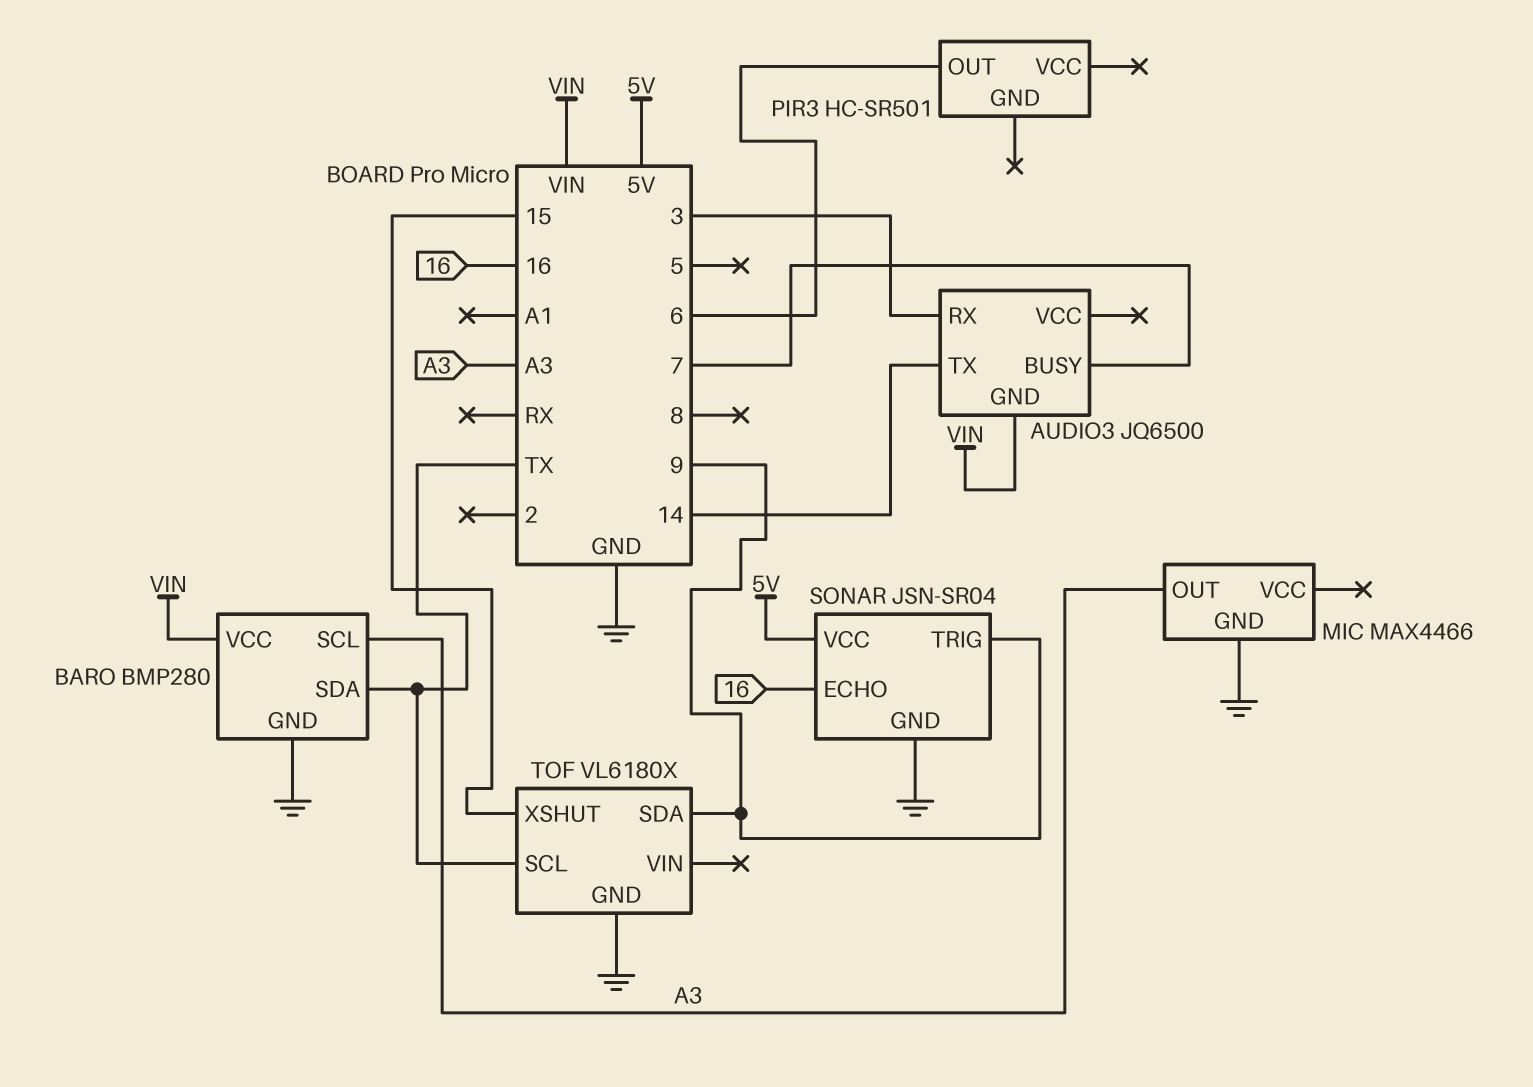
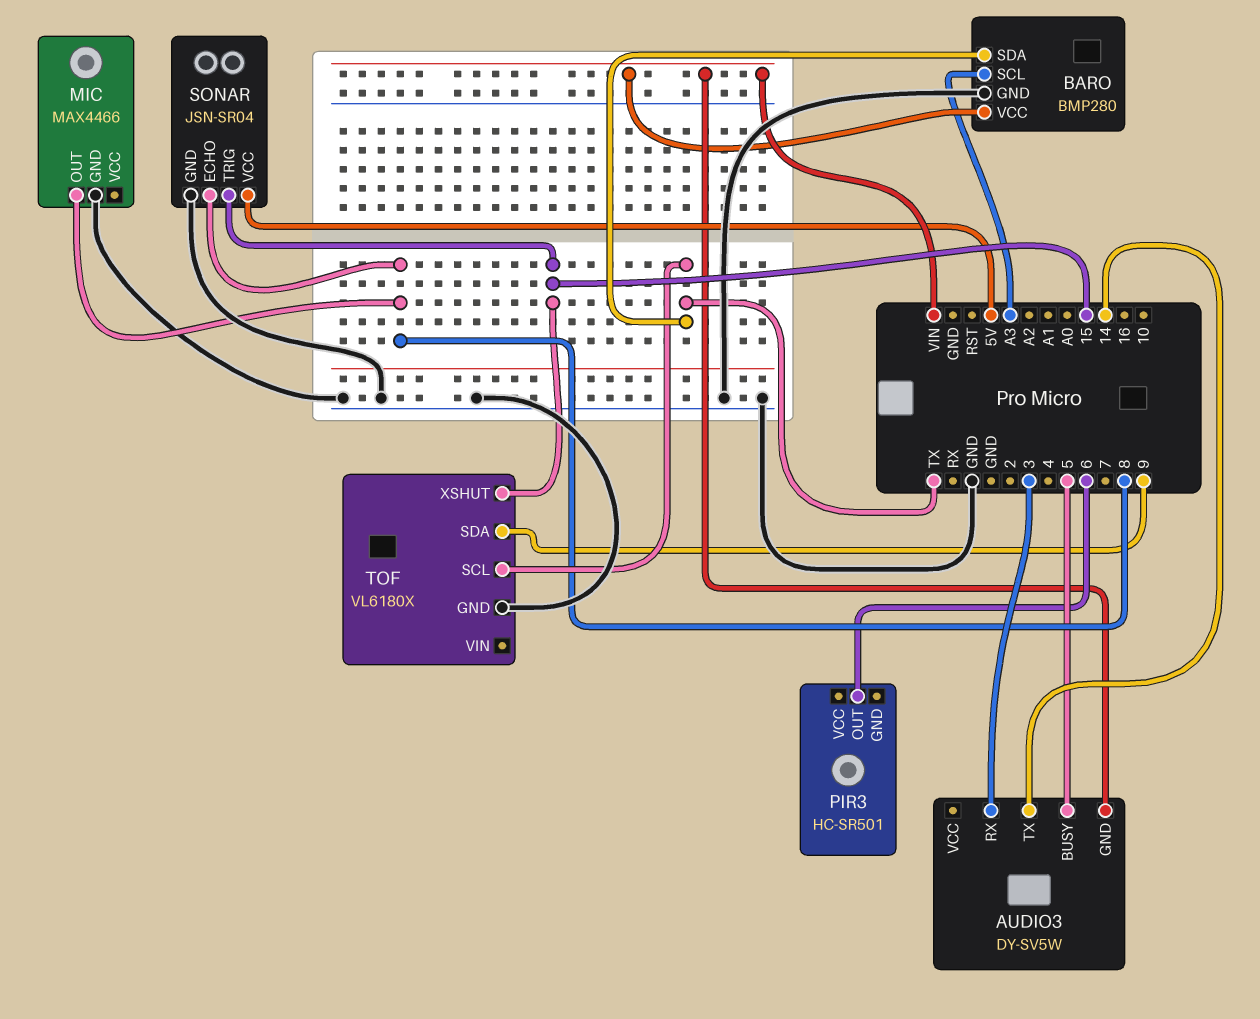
AUDIO3: JQ6500 -> DY-SV5W
AUDIO3 pin BUSY: 7 -> 5
MIC pin OUT: A3 -> 8
SONAR pin ECHO: 16 -> 8
SONAR pin TRIG: 9 -> 15

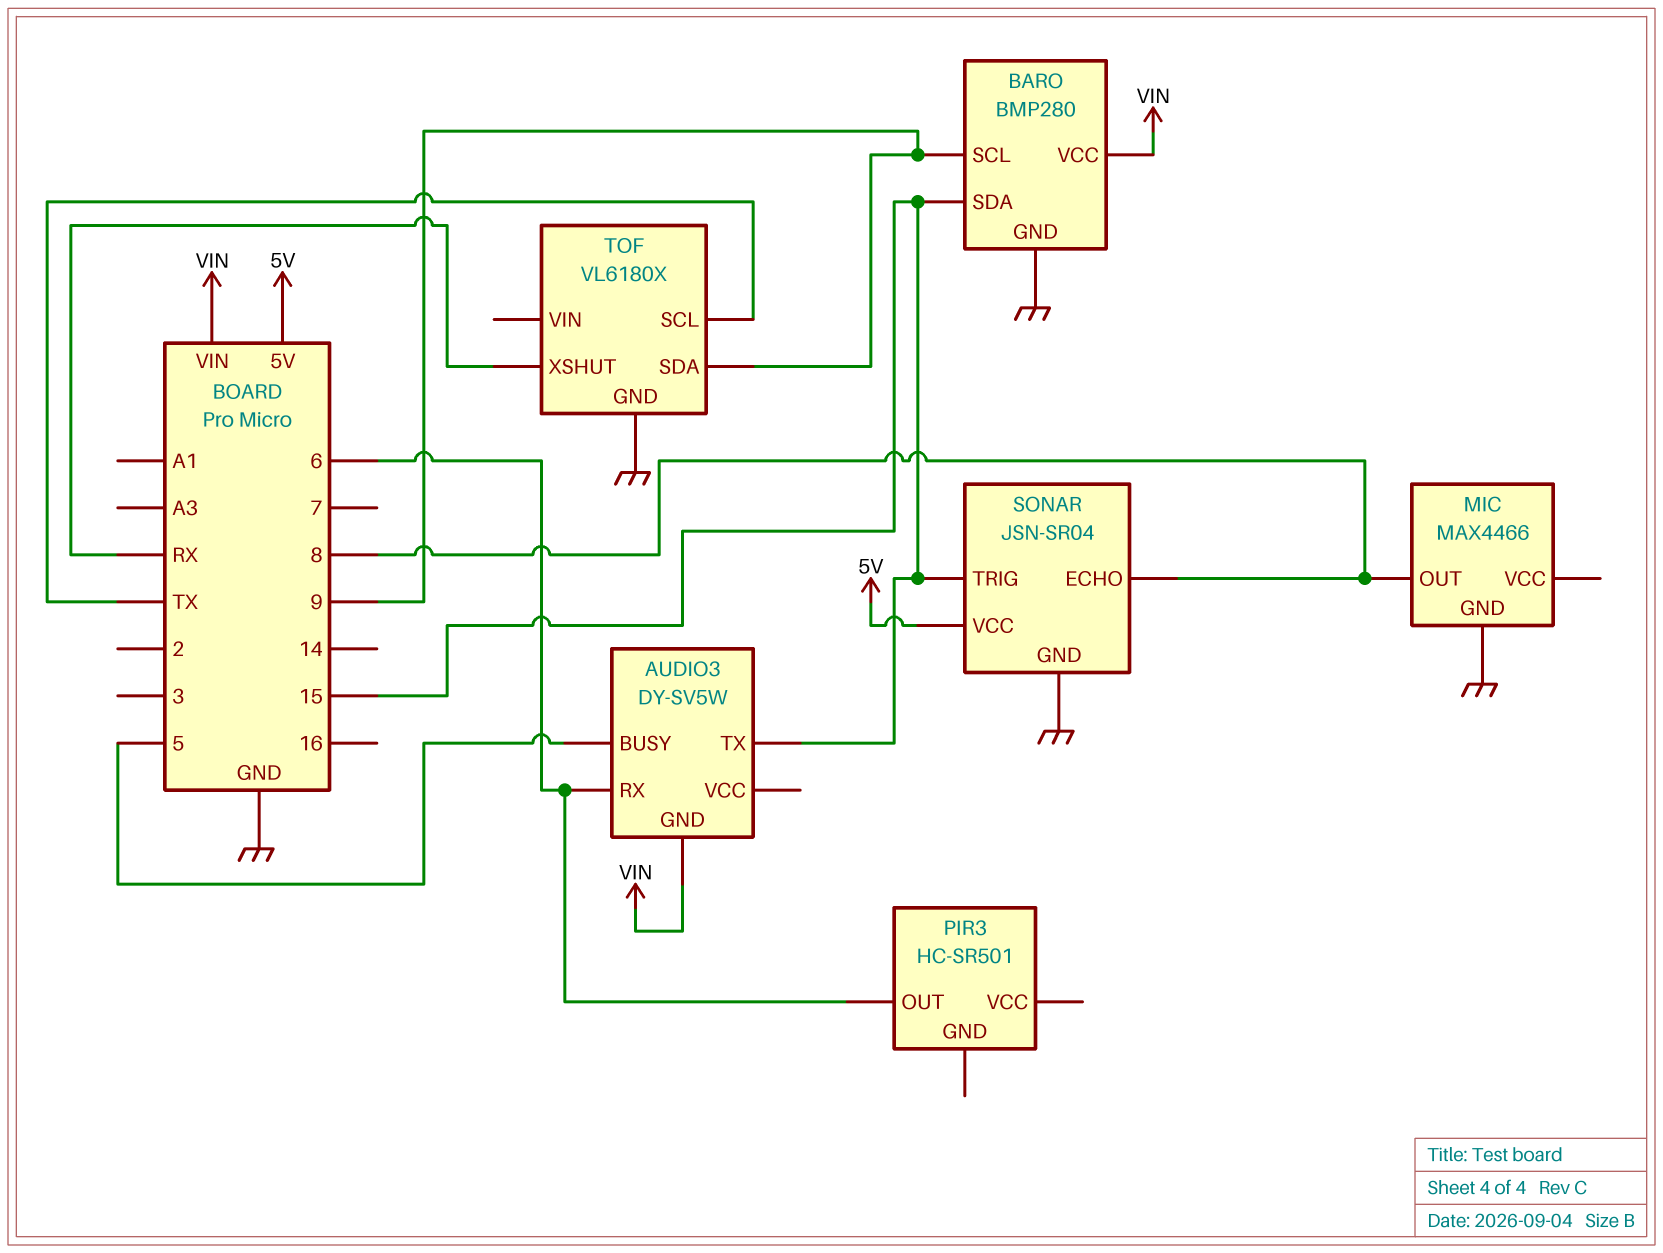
AUDIO3 pin RX: 3 -> 6
AUDIO3 pin TX: 14 -> 15
BARO pin SCL: A3 -> 9
BARO pin SDA: TX -> 15
TOF pin XSHUT: 15 -> RX

